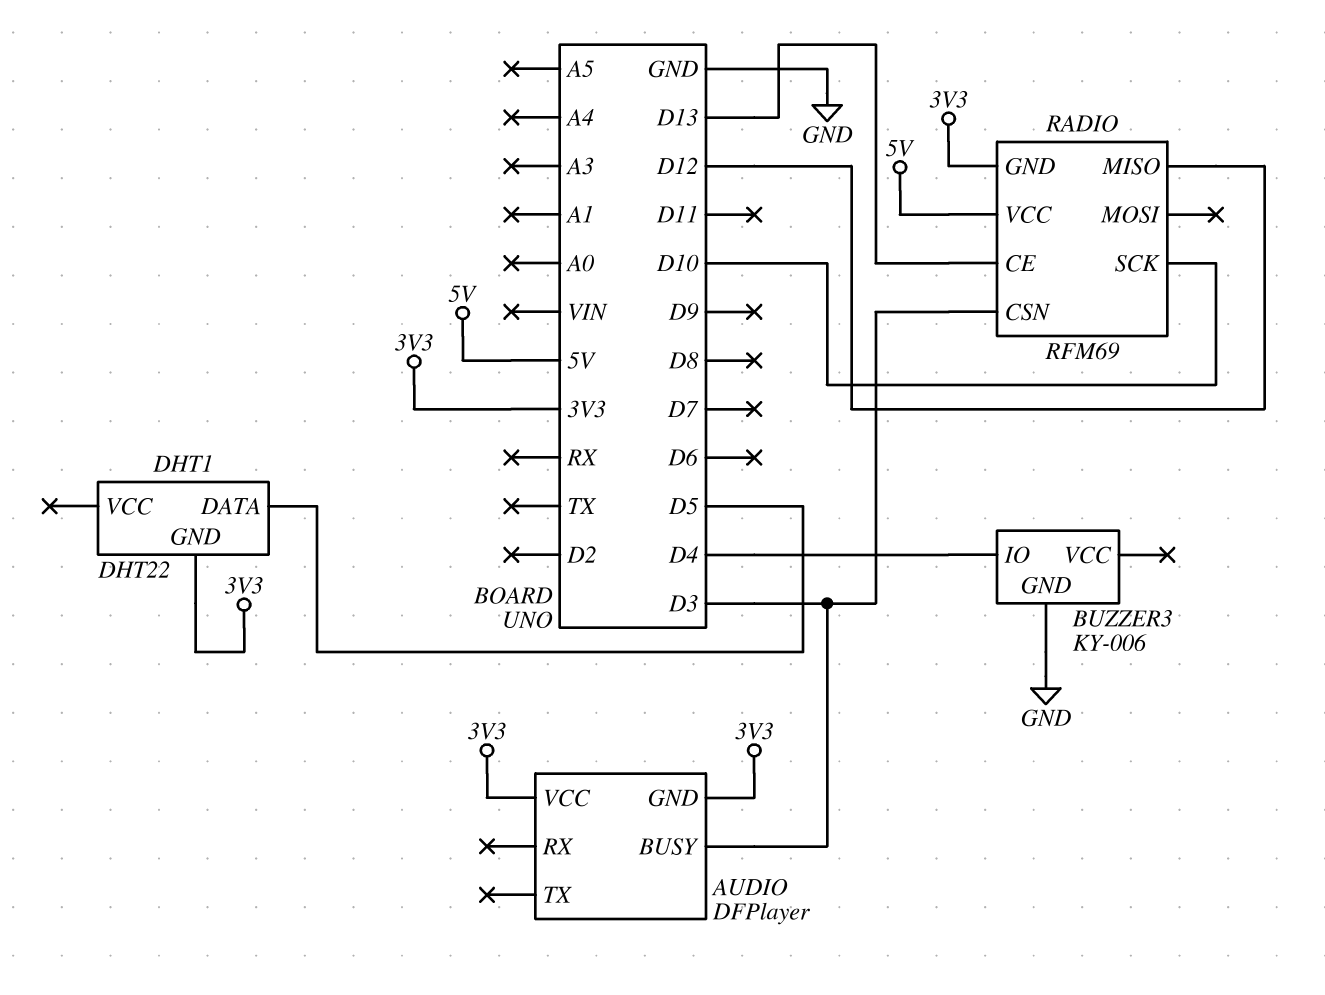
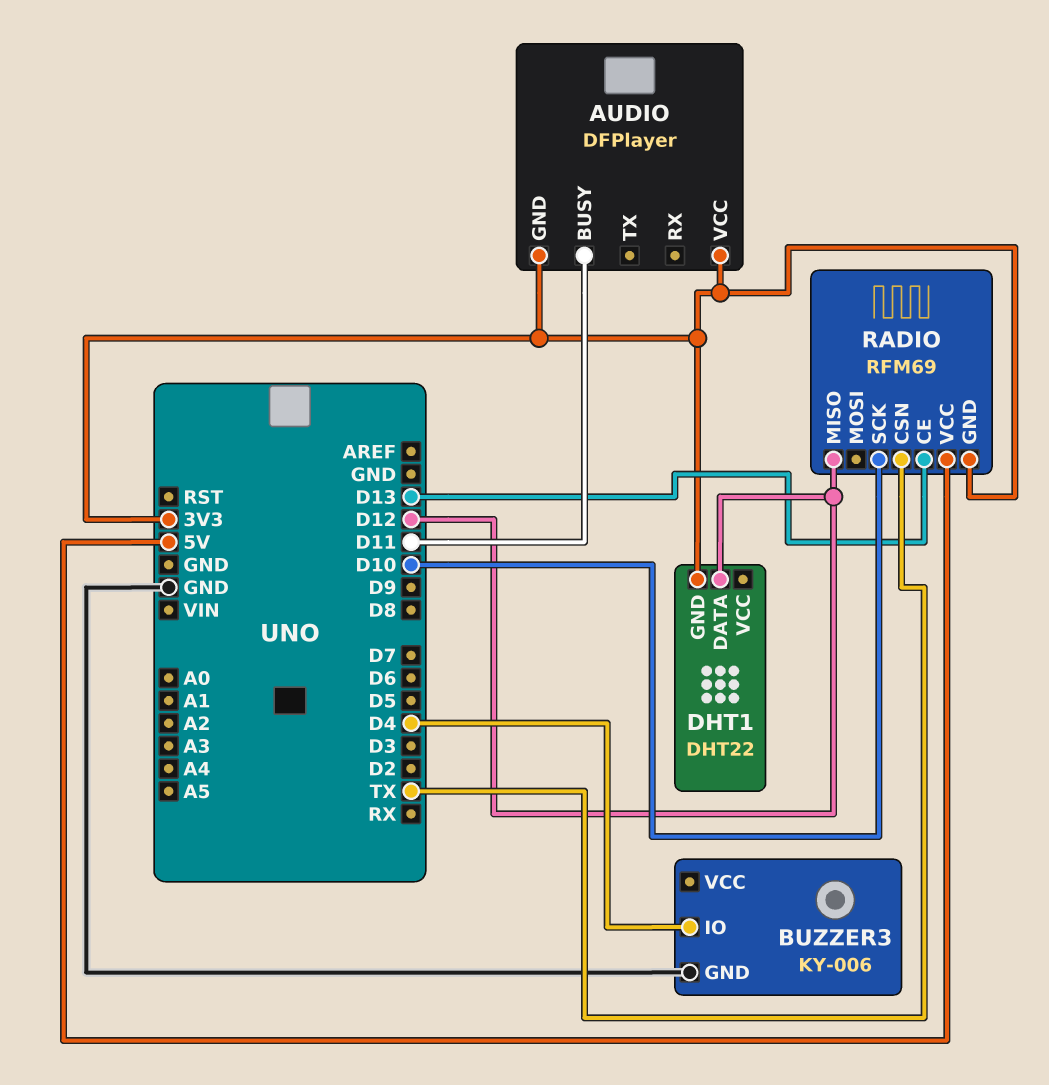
AUDIO pin BUSY: D3 -> D11
DHT1 pin DATA: D5 -> D12
RADIO pin CSN: D3 -> TX

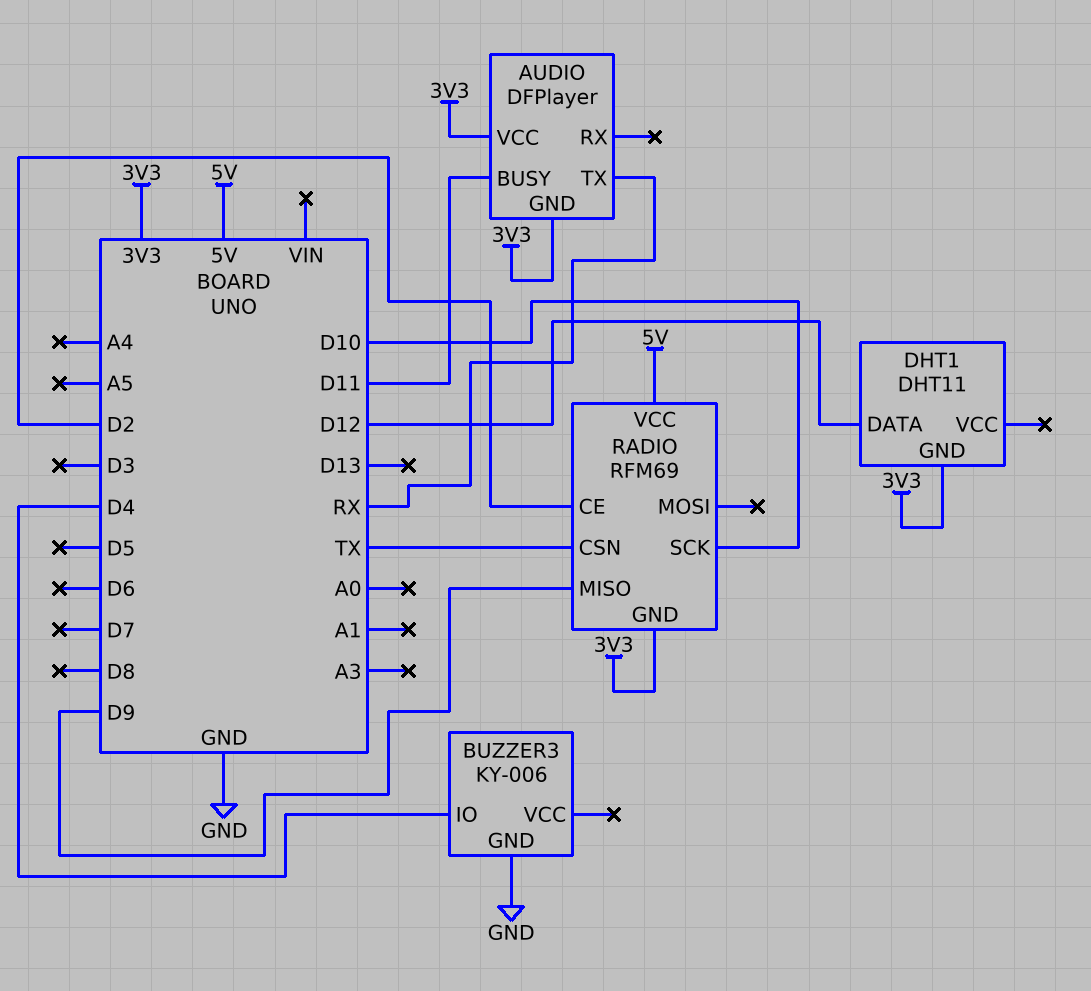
AUDIO pin TX: none -> RX
DHT1: DHT22 -> DHT11
RADIO pin CE: D13 -> D2
RADIO pin MISO: D12 -> D9

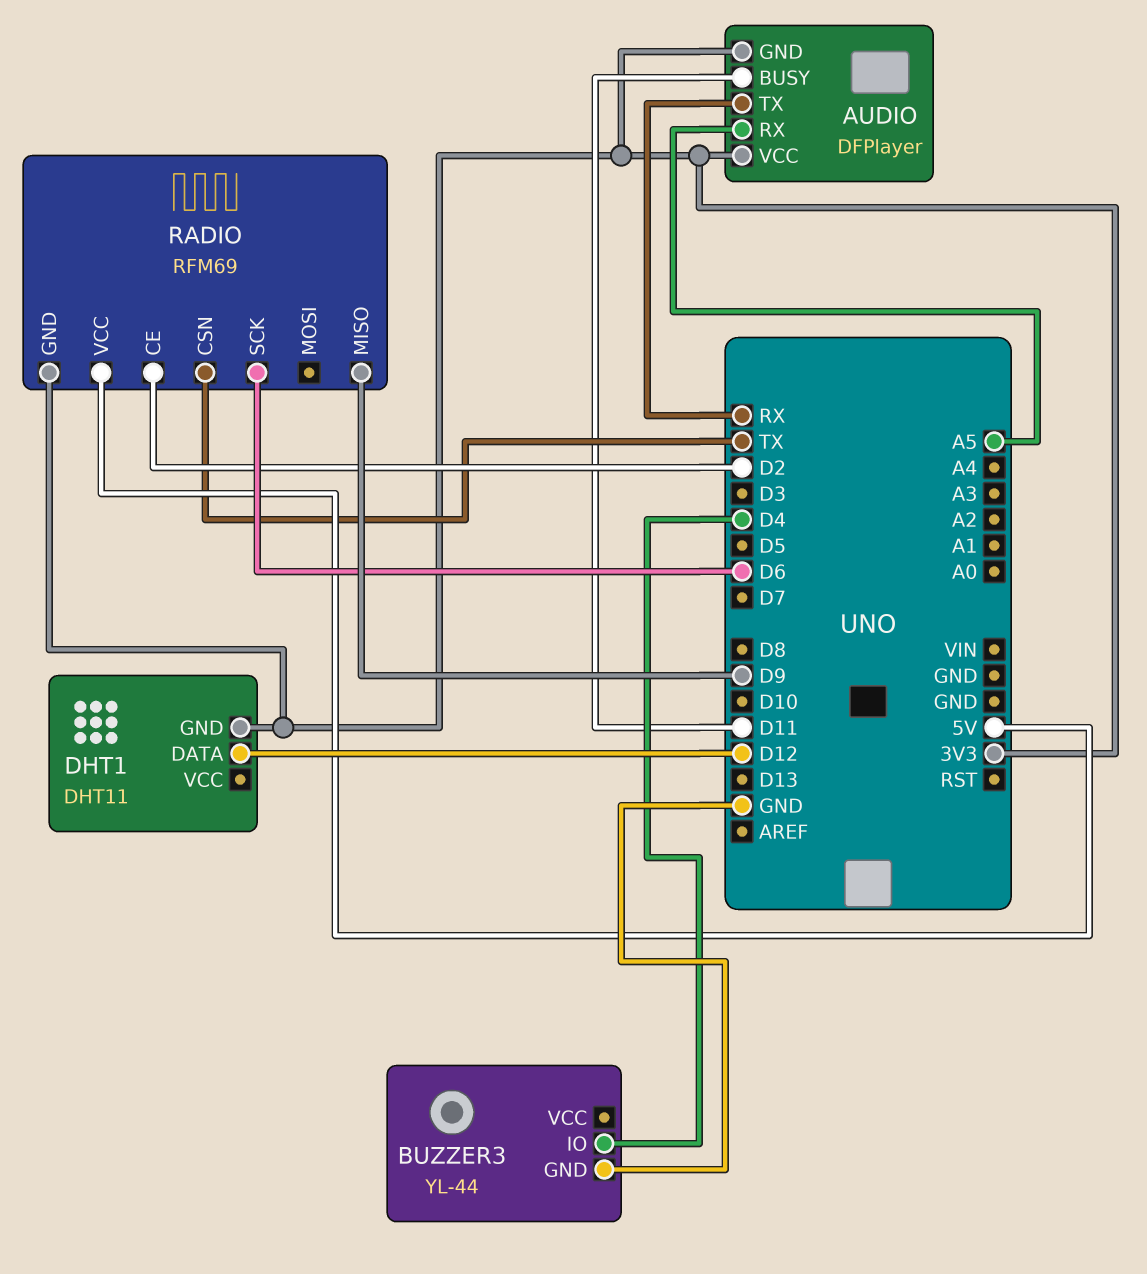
AUDIO pin RX: none -> A5
BUZZER3: KY-006 -> YL-44
RADIO pin SCK: D10 -> D6

